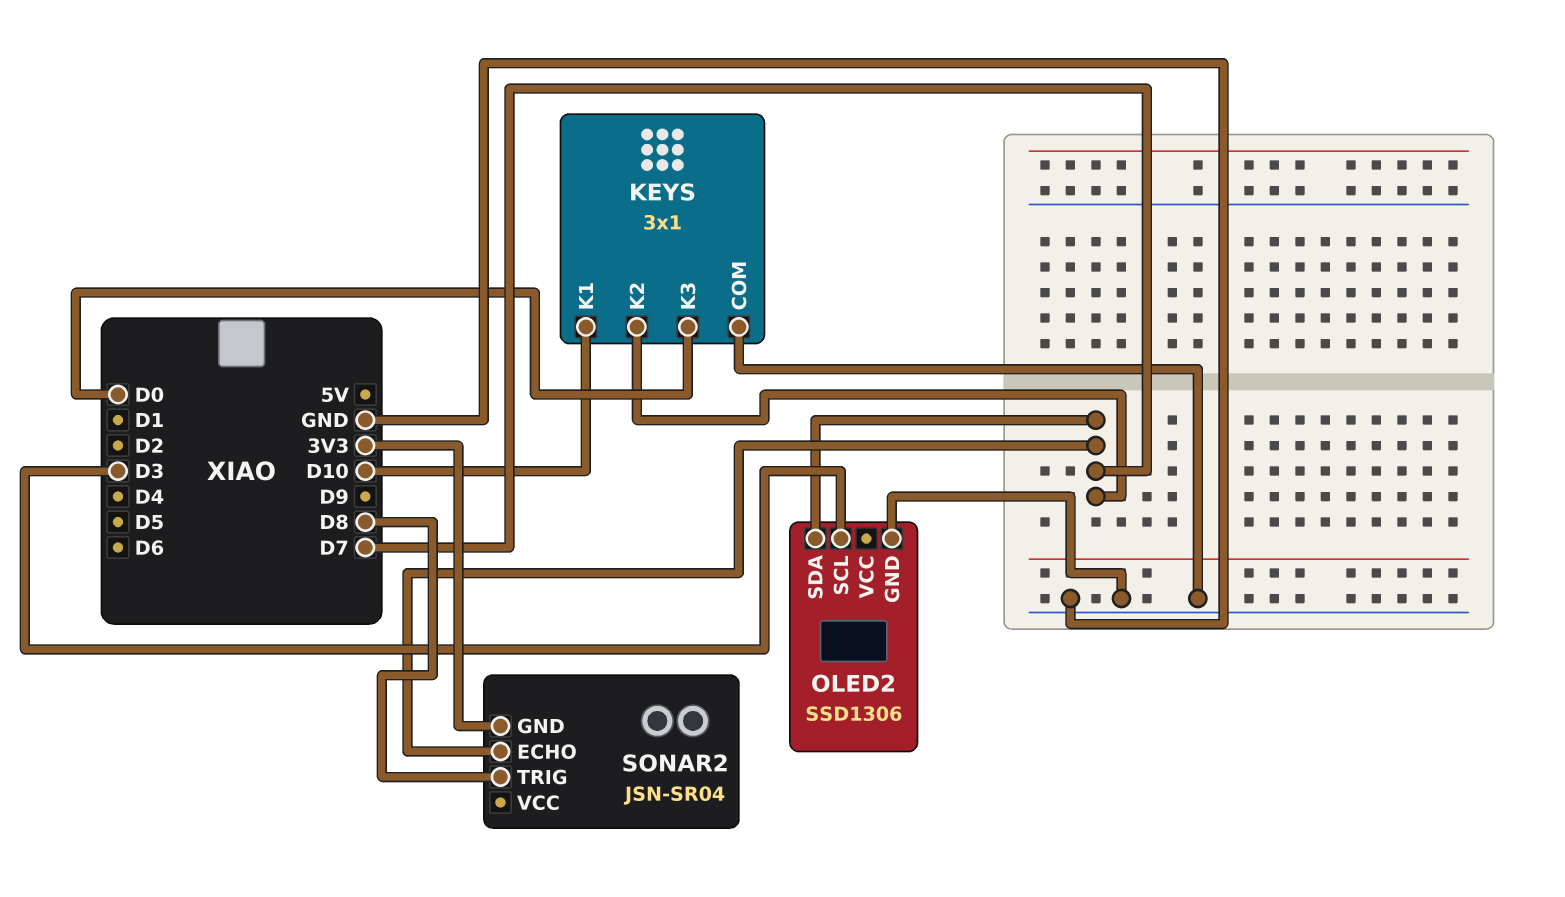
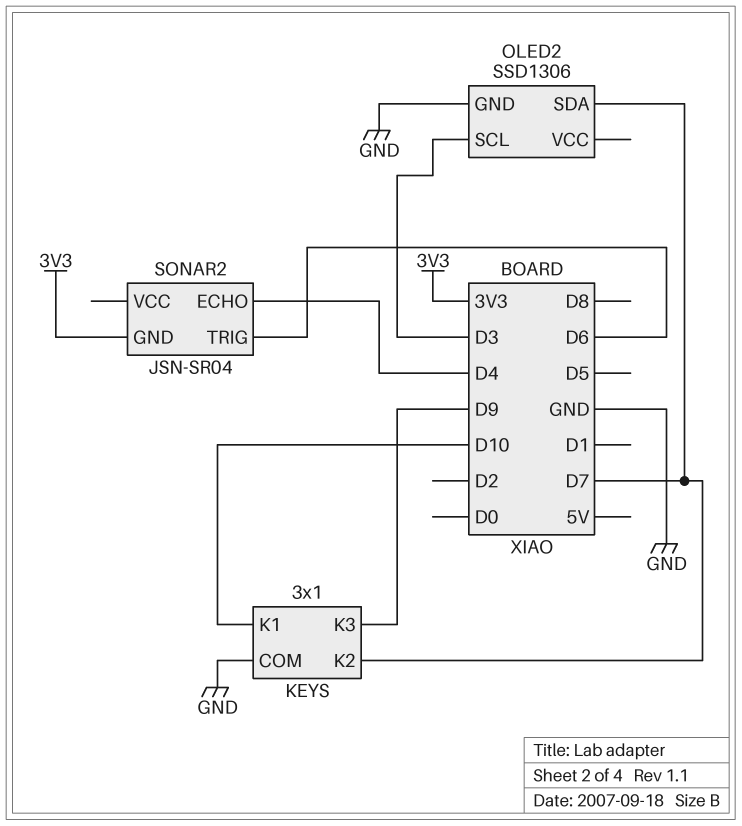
KEYS pin K3: D0 -> D9
SONAR2 pin ECHO: D7 -> D4
SONAR2 pin TRIG: D8 -> D6

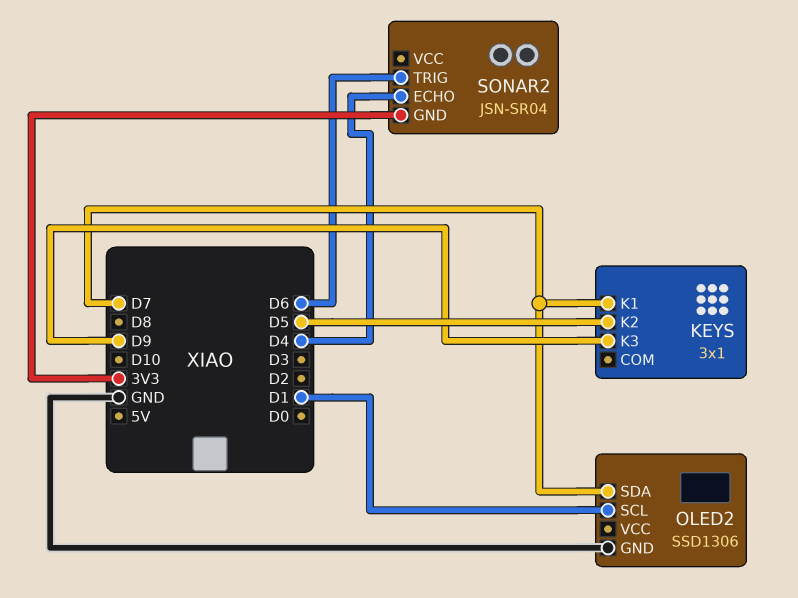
KEYS pin COM: GND -> none
KEYS pin K1: D10 -> D7
KEYS pin K2: D7 -> D5
OLED2 pin SCL: D3 -> D1

